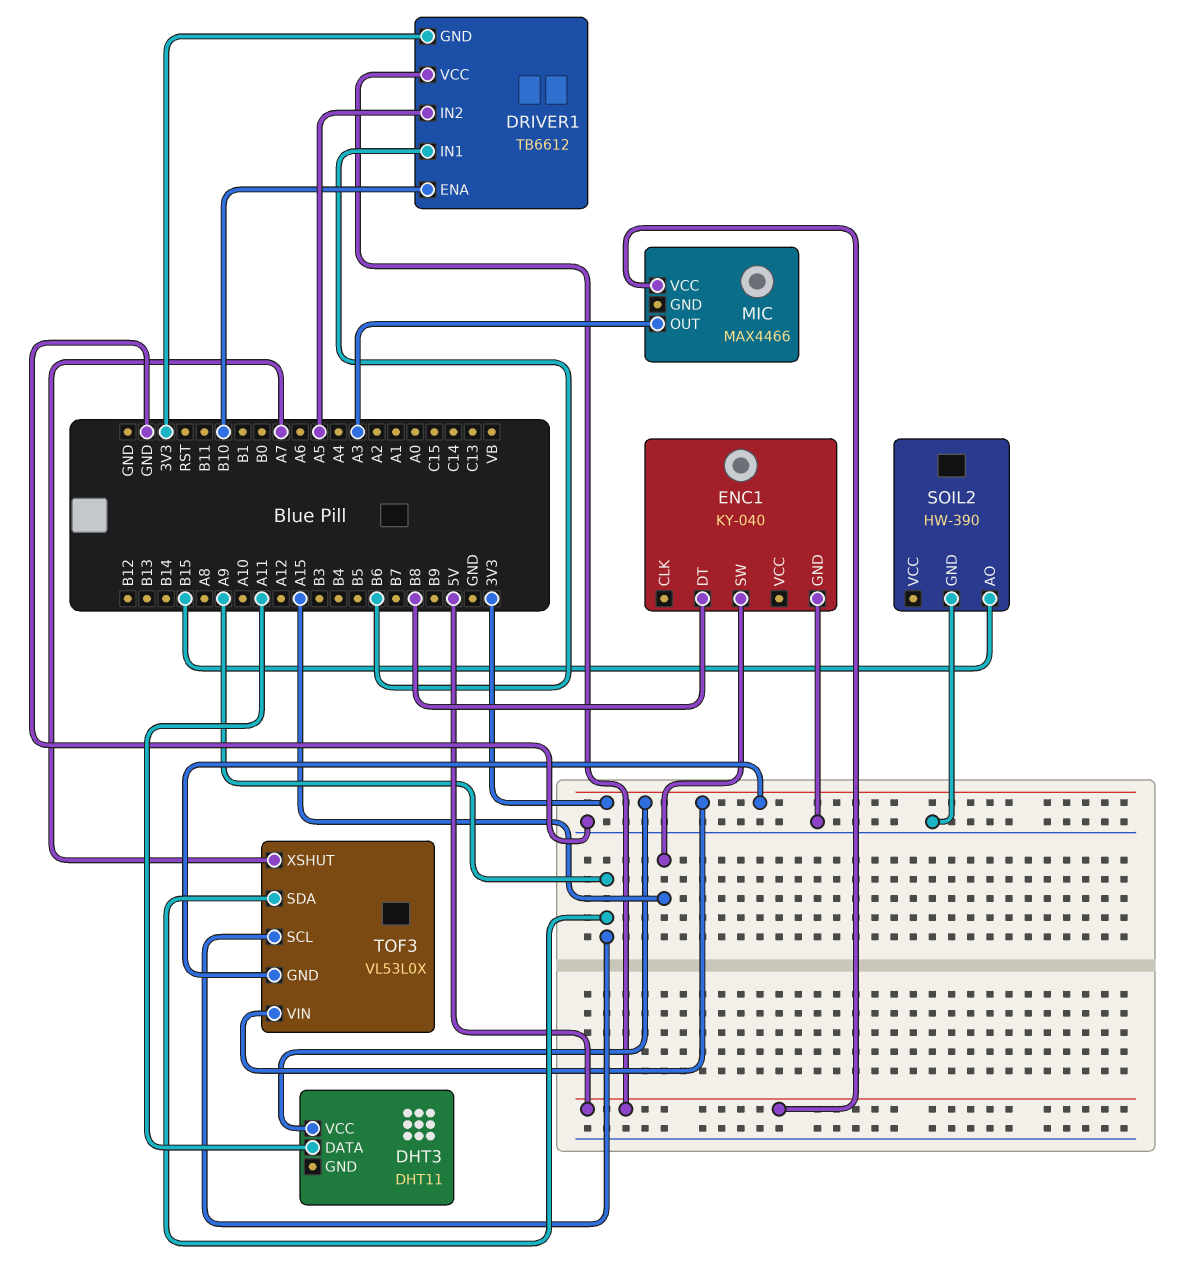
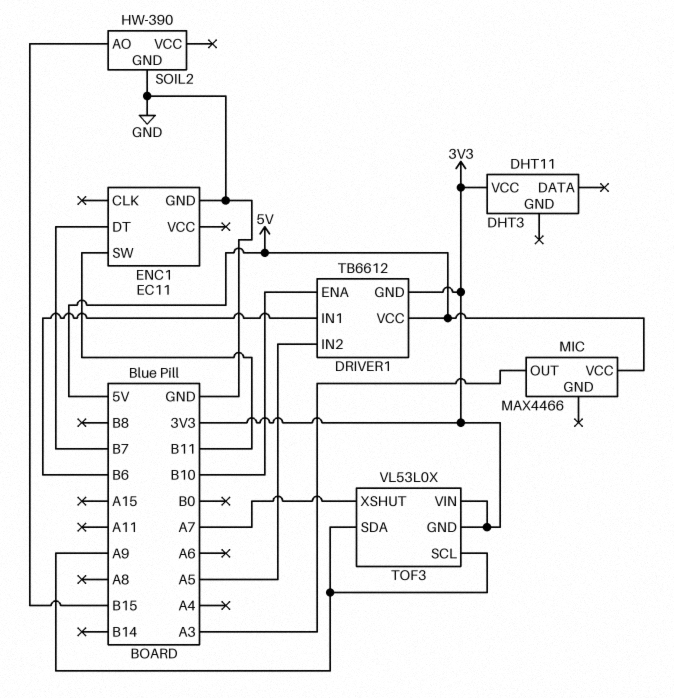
DHT3 pin DATA: A11 -> none
ENC1: KY-040 -> EC11
ENC1 pin DT: B8 -> B7
ENC1 pin SW: A15 -> B11

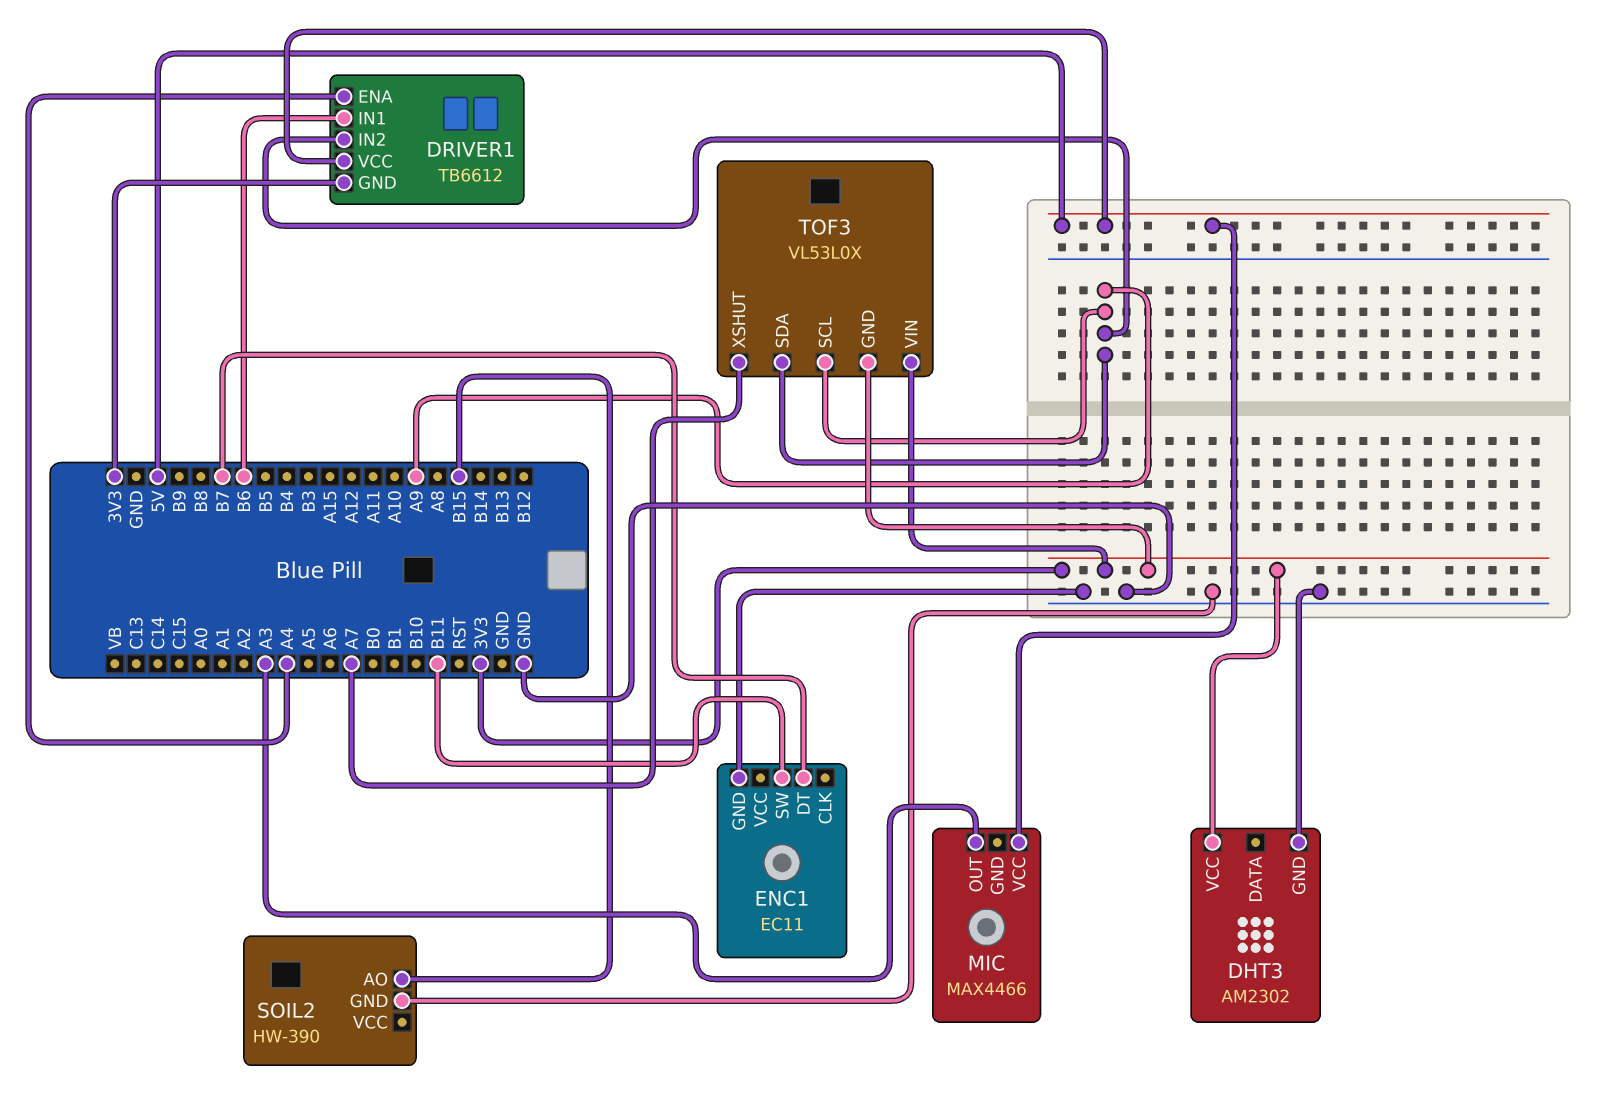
DHT3: DHT11 -> AM2302
DHT3 pin GND: none -> GND
DRIVER1 pin ENA: B10 -> A4
DRIVER1 pin IN2: A5 -> A9

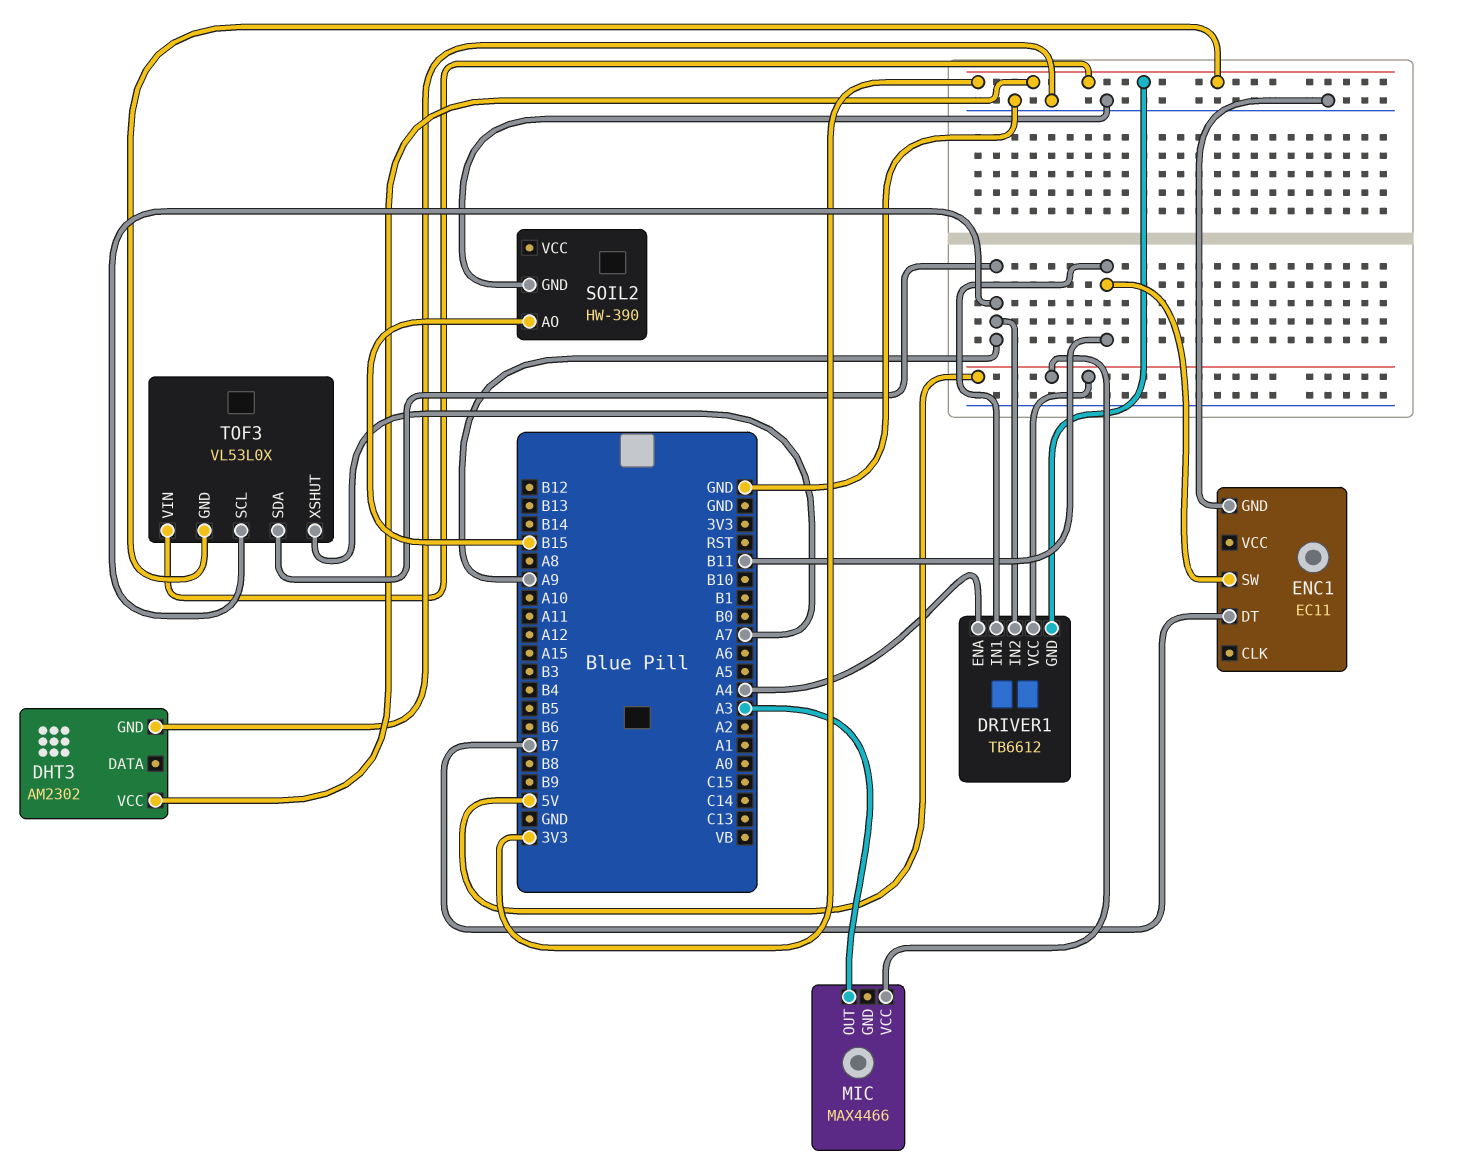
DRIVER1 pin IN1: B6 -> B11

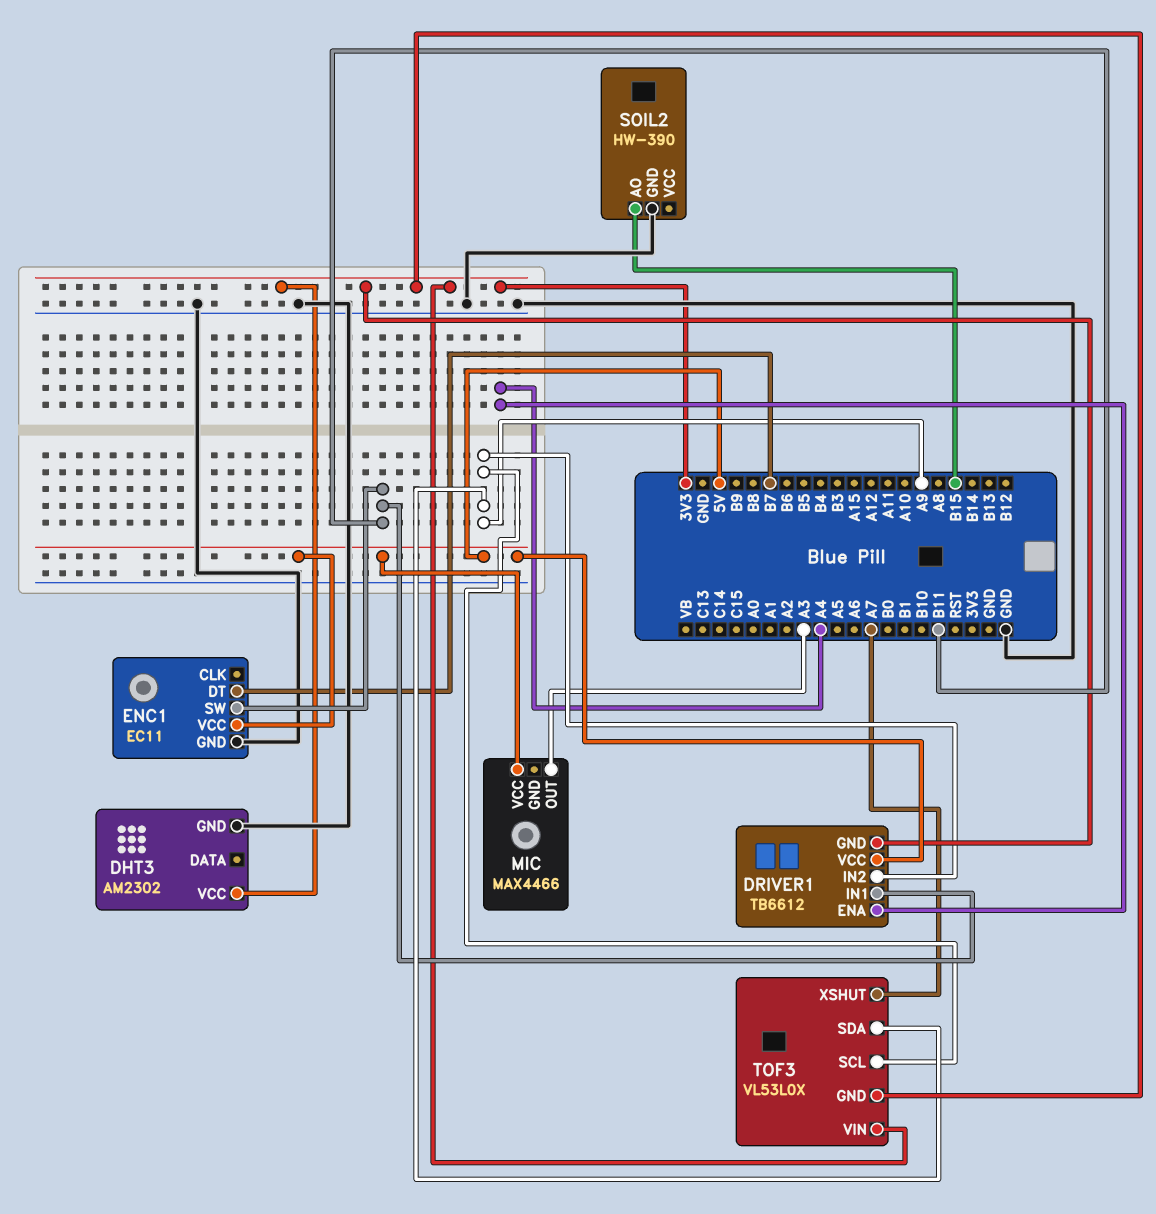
ENC1 pin VCC: none -> 5V

